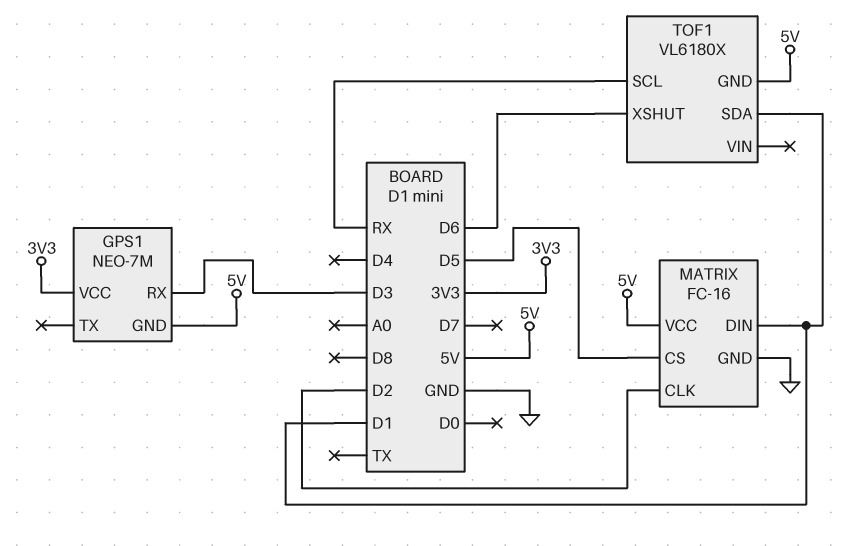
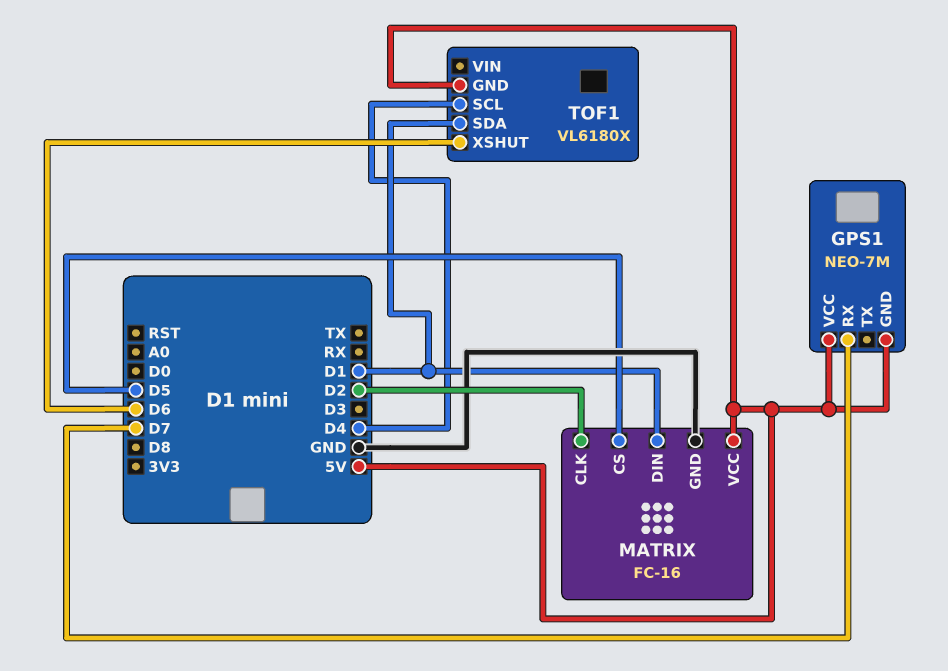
GPS1 pin RX: D3 -> D7
GPS1 pin VCC: 3V3 -> 5V
TOF1 pin SCL: RX -> D4

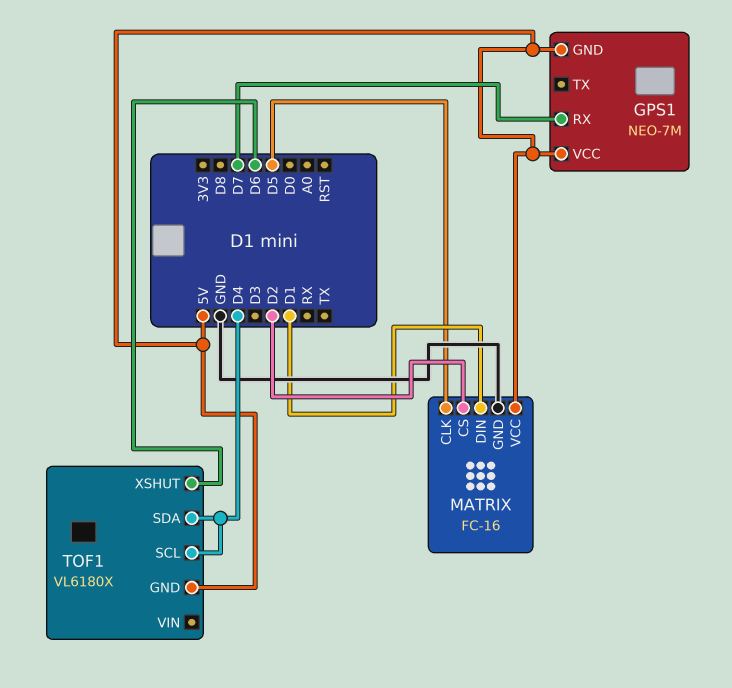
MATRIX pin CLK: D2 -> D5
MATRIX pin CS: D5 -> D2
TOF1 pin SDA: D1 -> D4

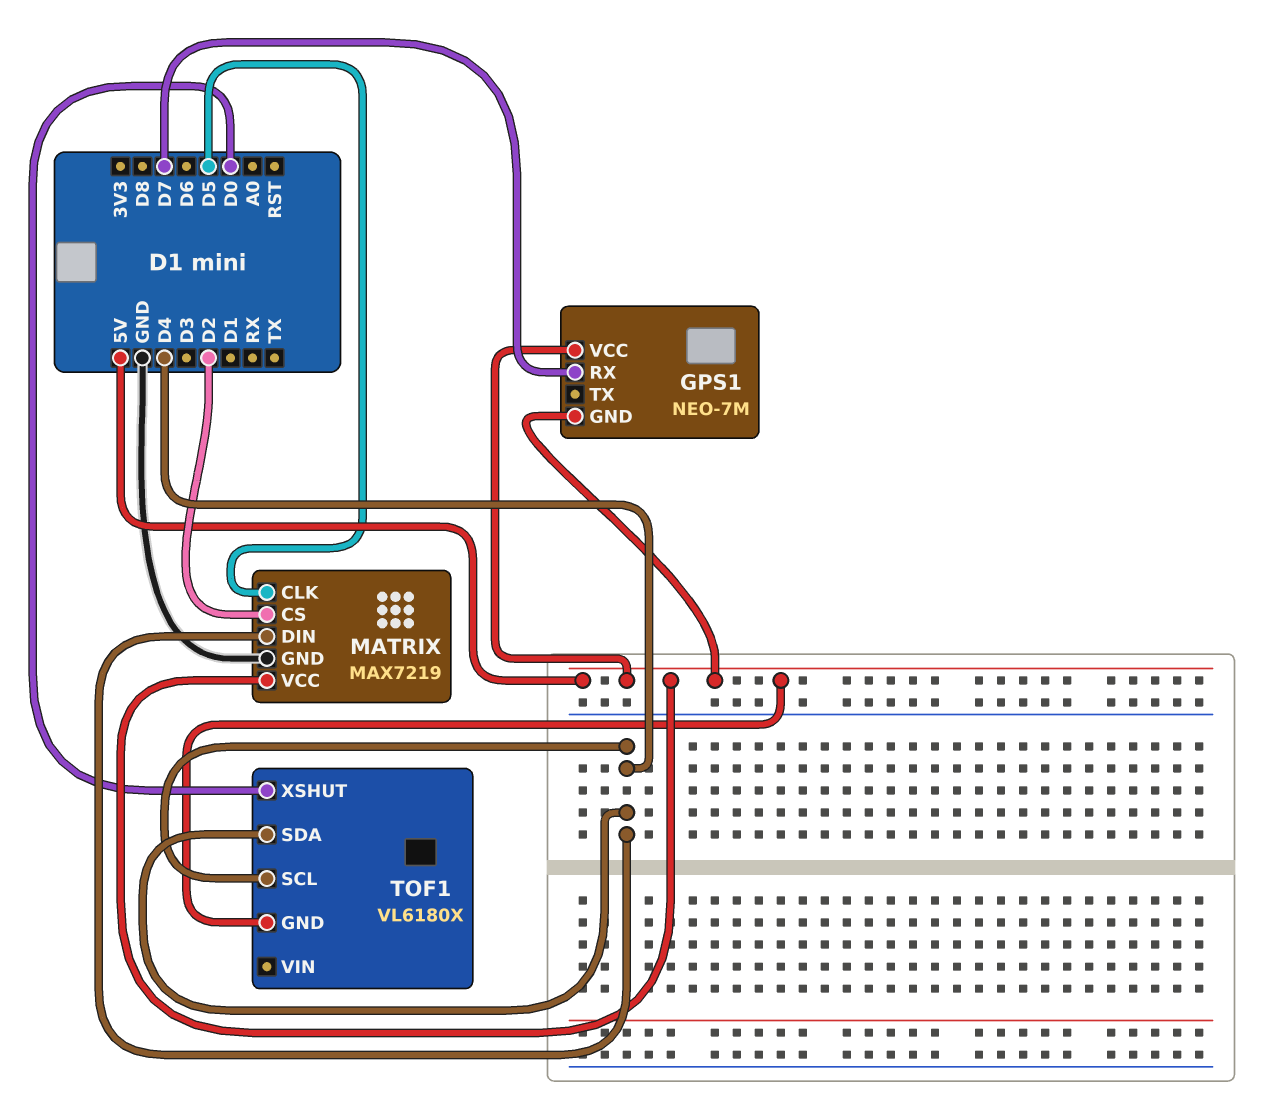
MATRIX: FC-16 -> MAX7219
MATRIX pin DIN: D1 -> D4
TOF1 pin XSHUT: D6 -> D0

